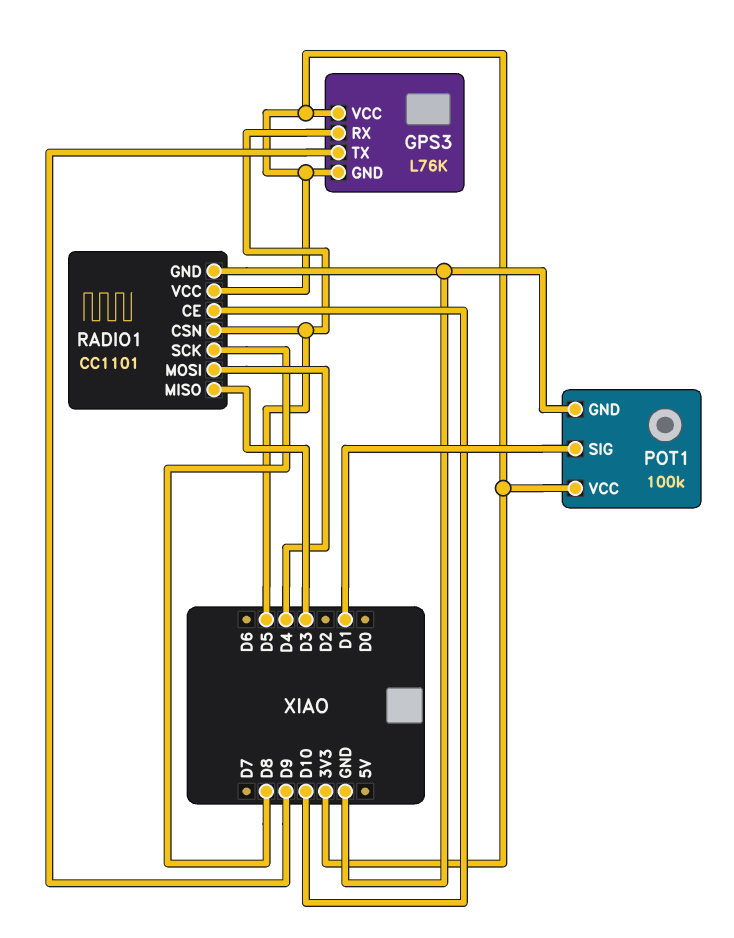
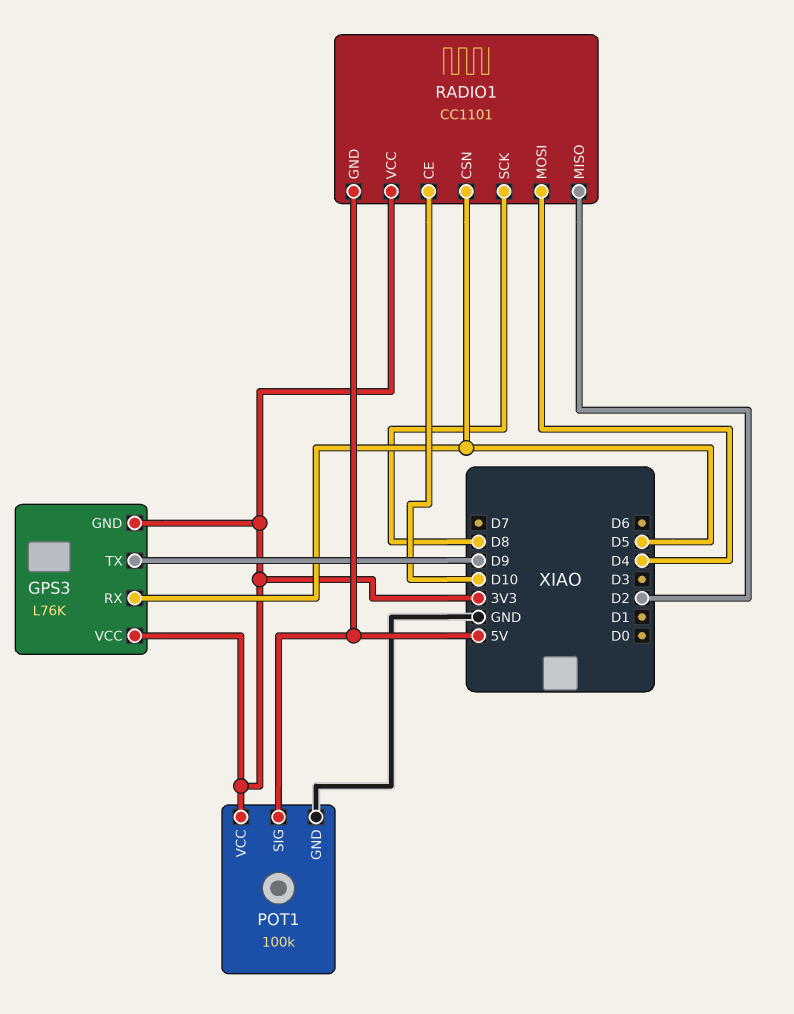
POT1 pin SIG: D1 -> 5V
RADIO1 pin GND: GND -> 5V
RADIO1 pin MISO: D3 -> D2

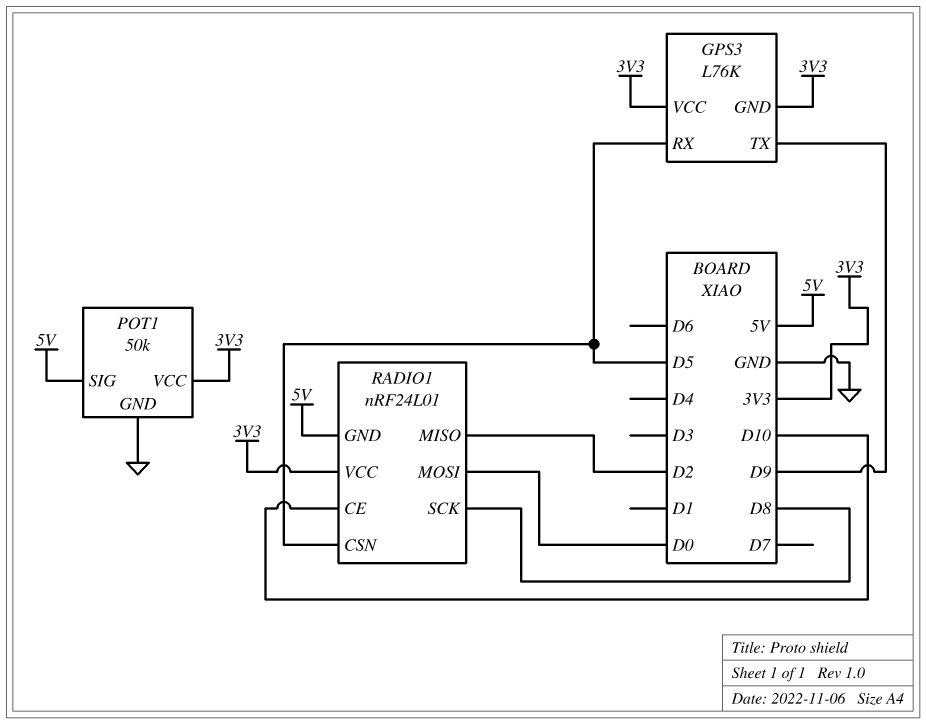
POT1: 100k -> 50k
RADIO1: CC1101 -> nRF24L01
RADIO1 pin MOSI: D4 -> D0

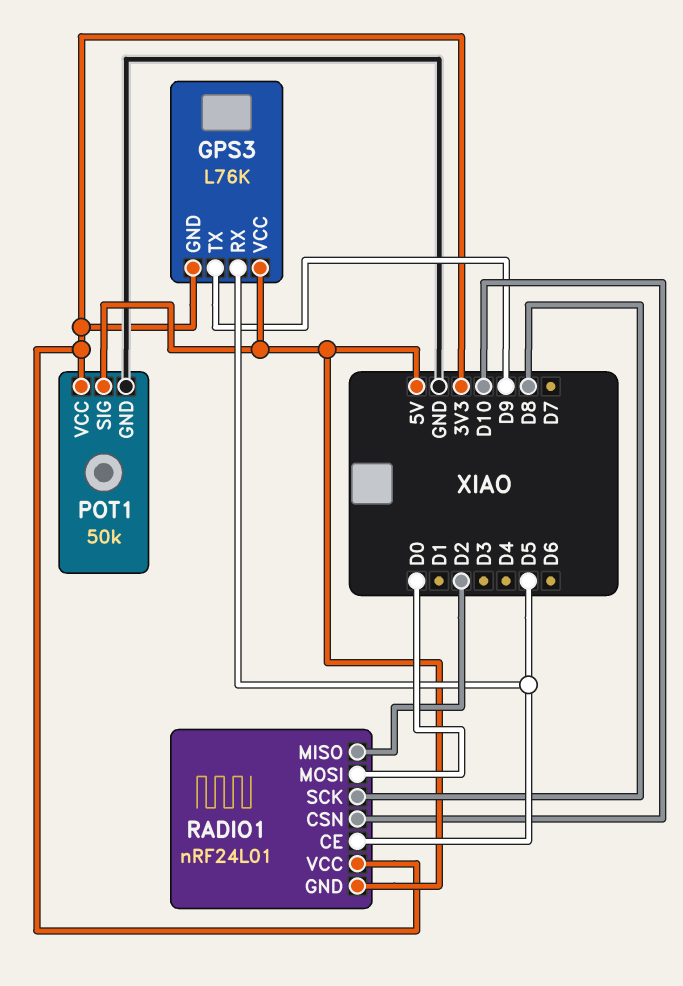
GPS3 pin VCC: 3V3 -> 5V
RADIO1 pin CE: D10 -> D5
RADIO1 pin CSN: D5 -> D10

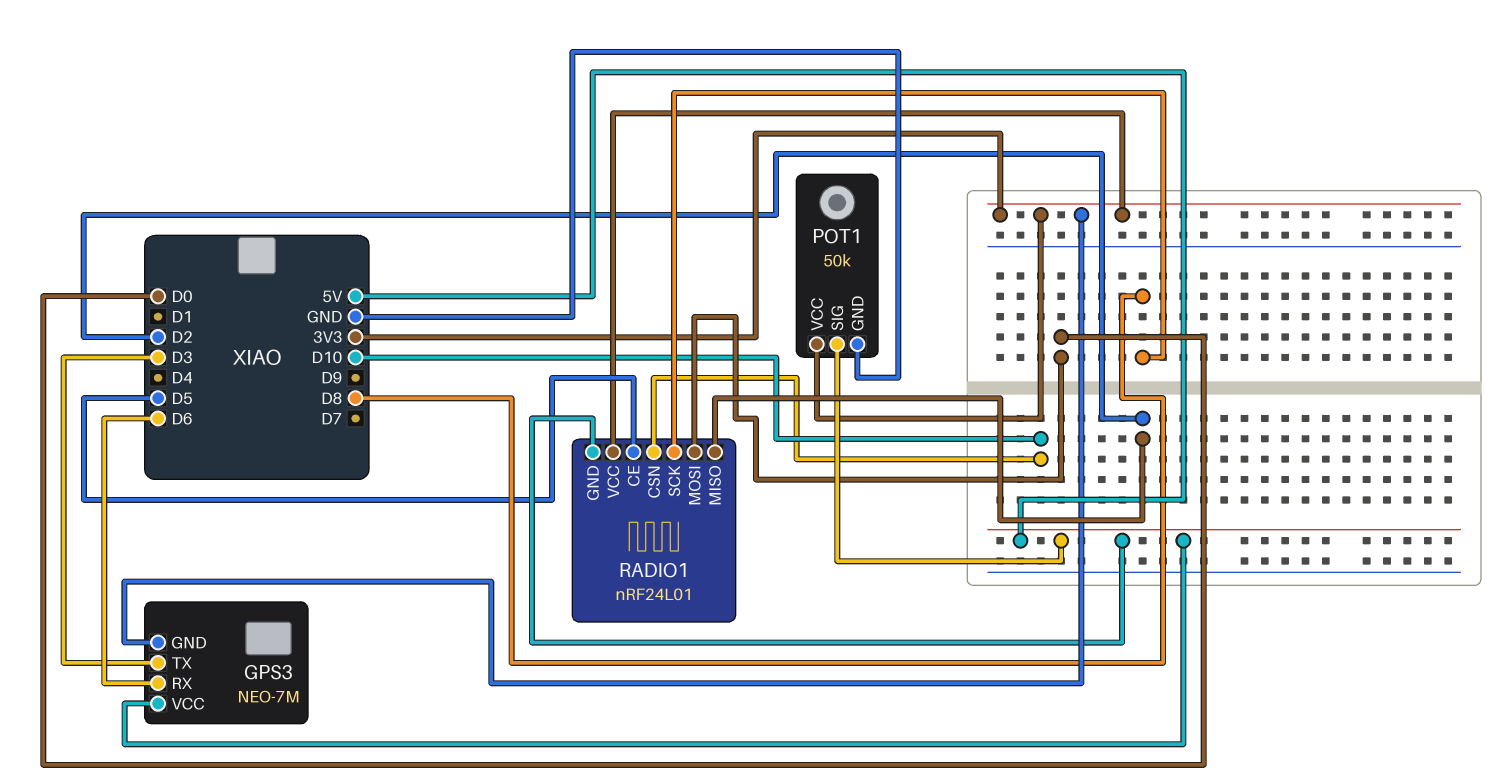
GPS3: L76K -> NEO-7M
GPS3 pin RX: D5 -> D6
GPS3 pin TX: D9 -> D3

